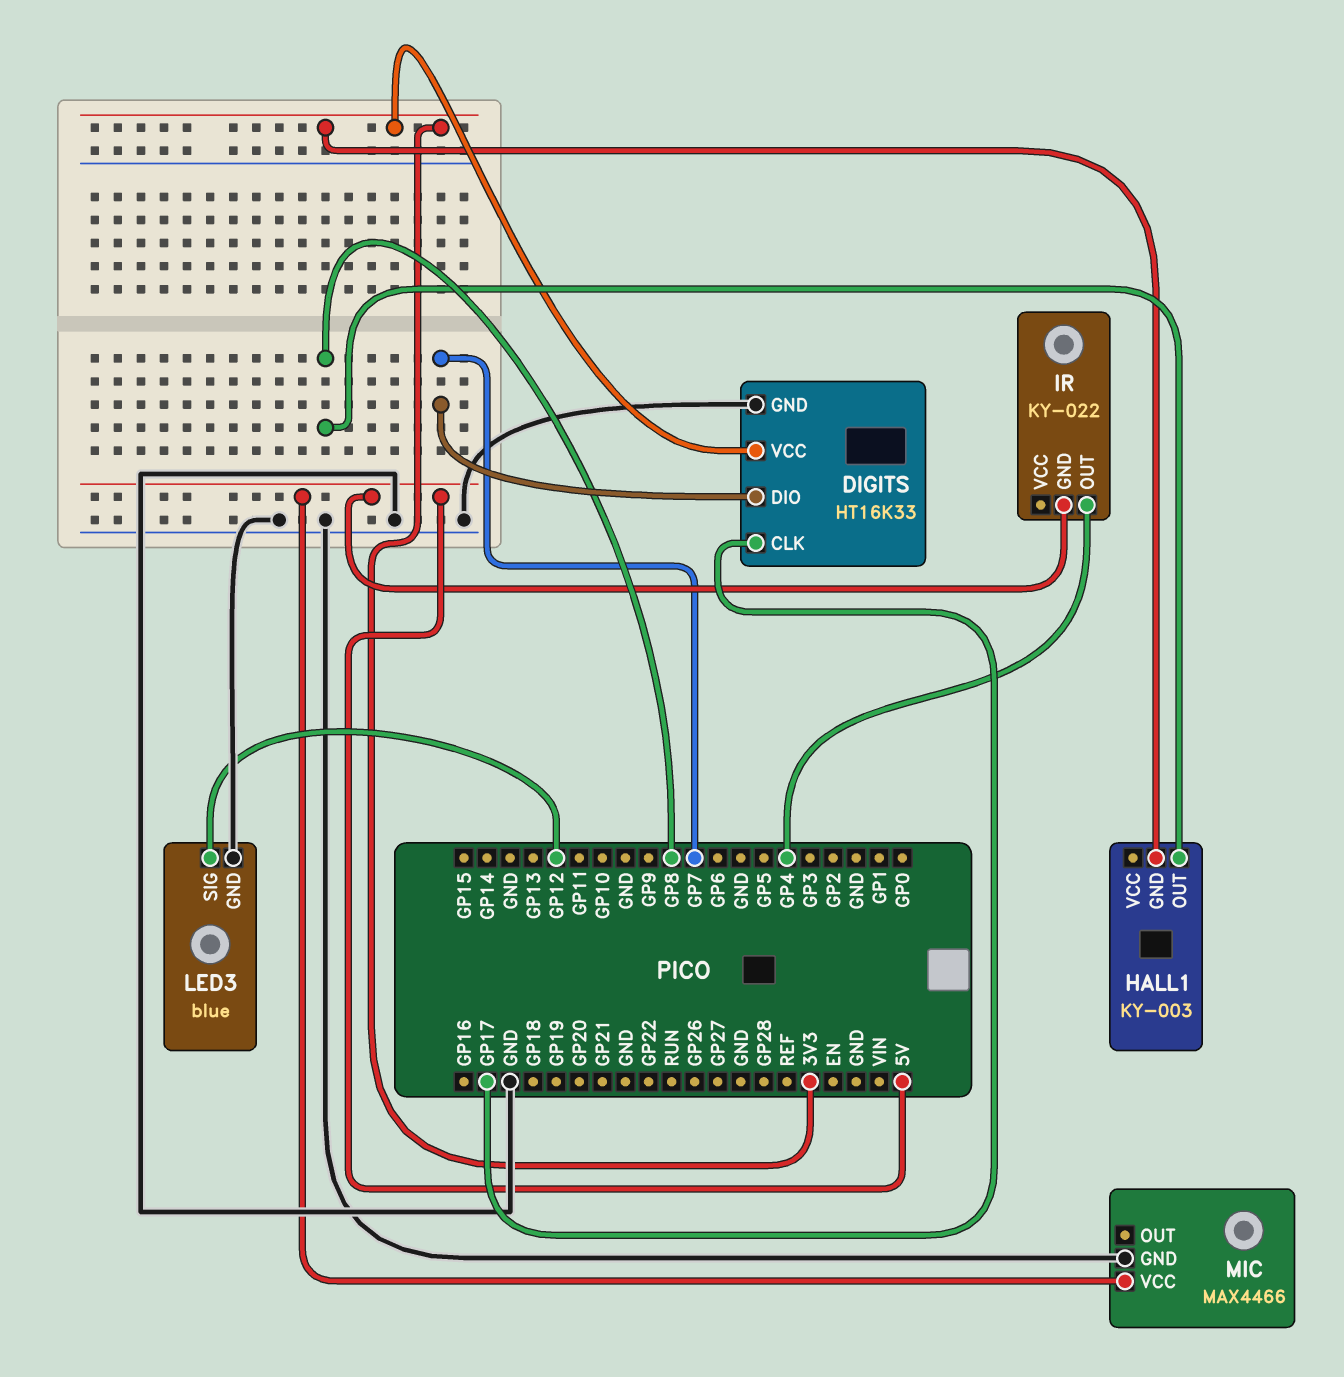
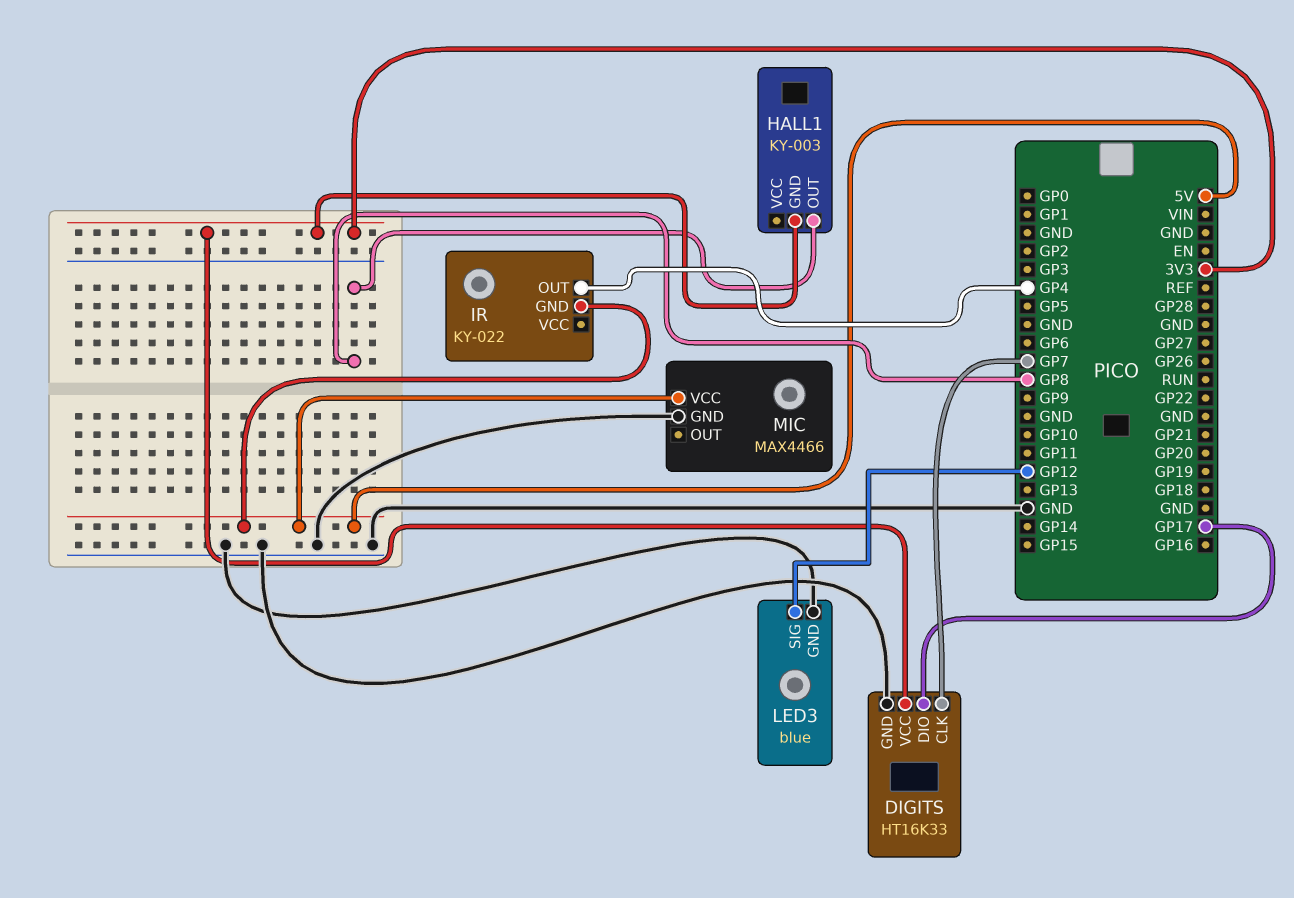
DIGITS pin CLK: GP17 -> GP7
DIGITS pin DIO: GP7 -> GP17

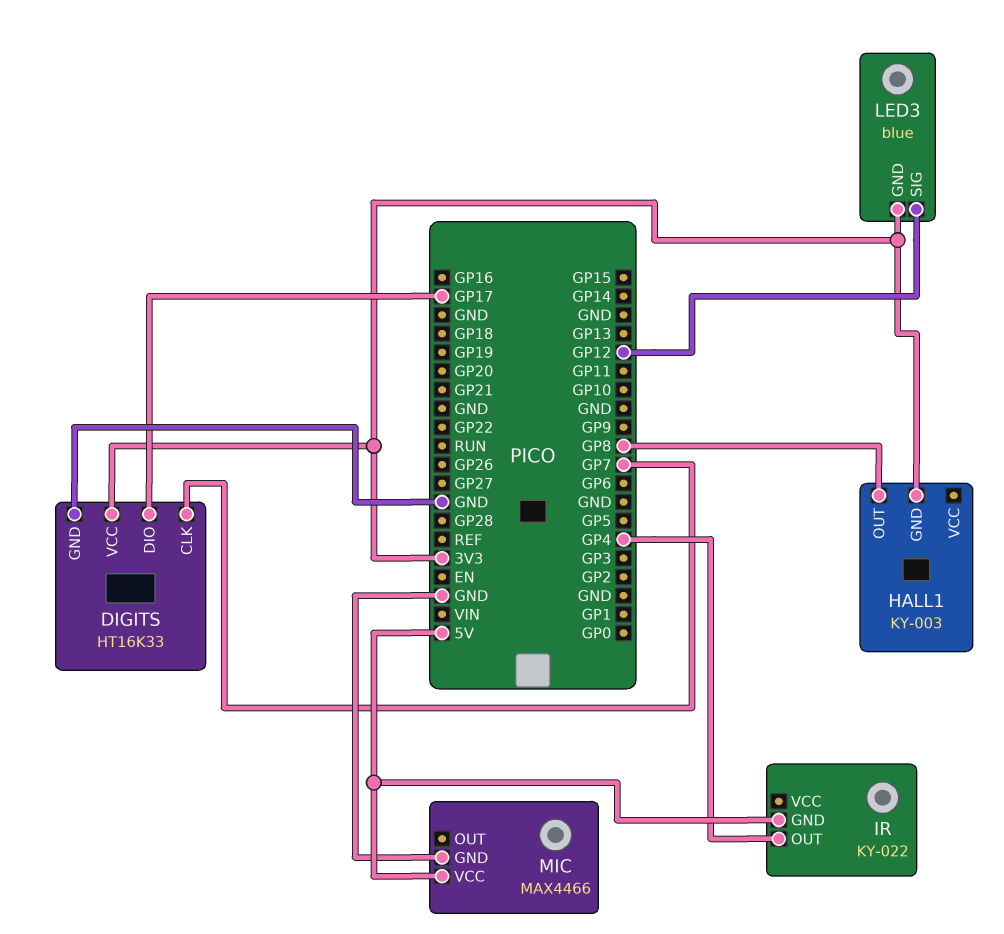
LED3 pin GND: GND -> 3V3

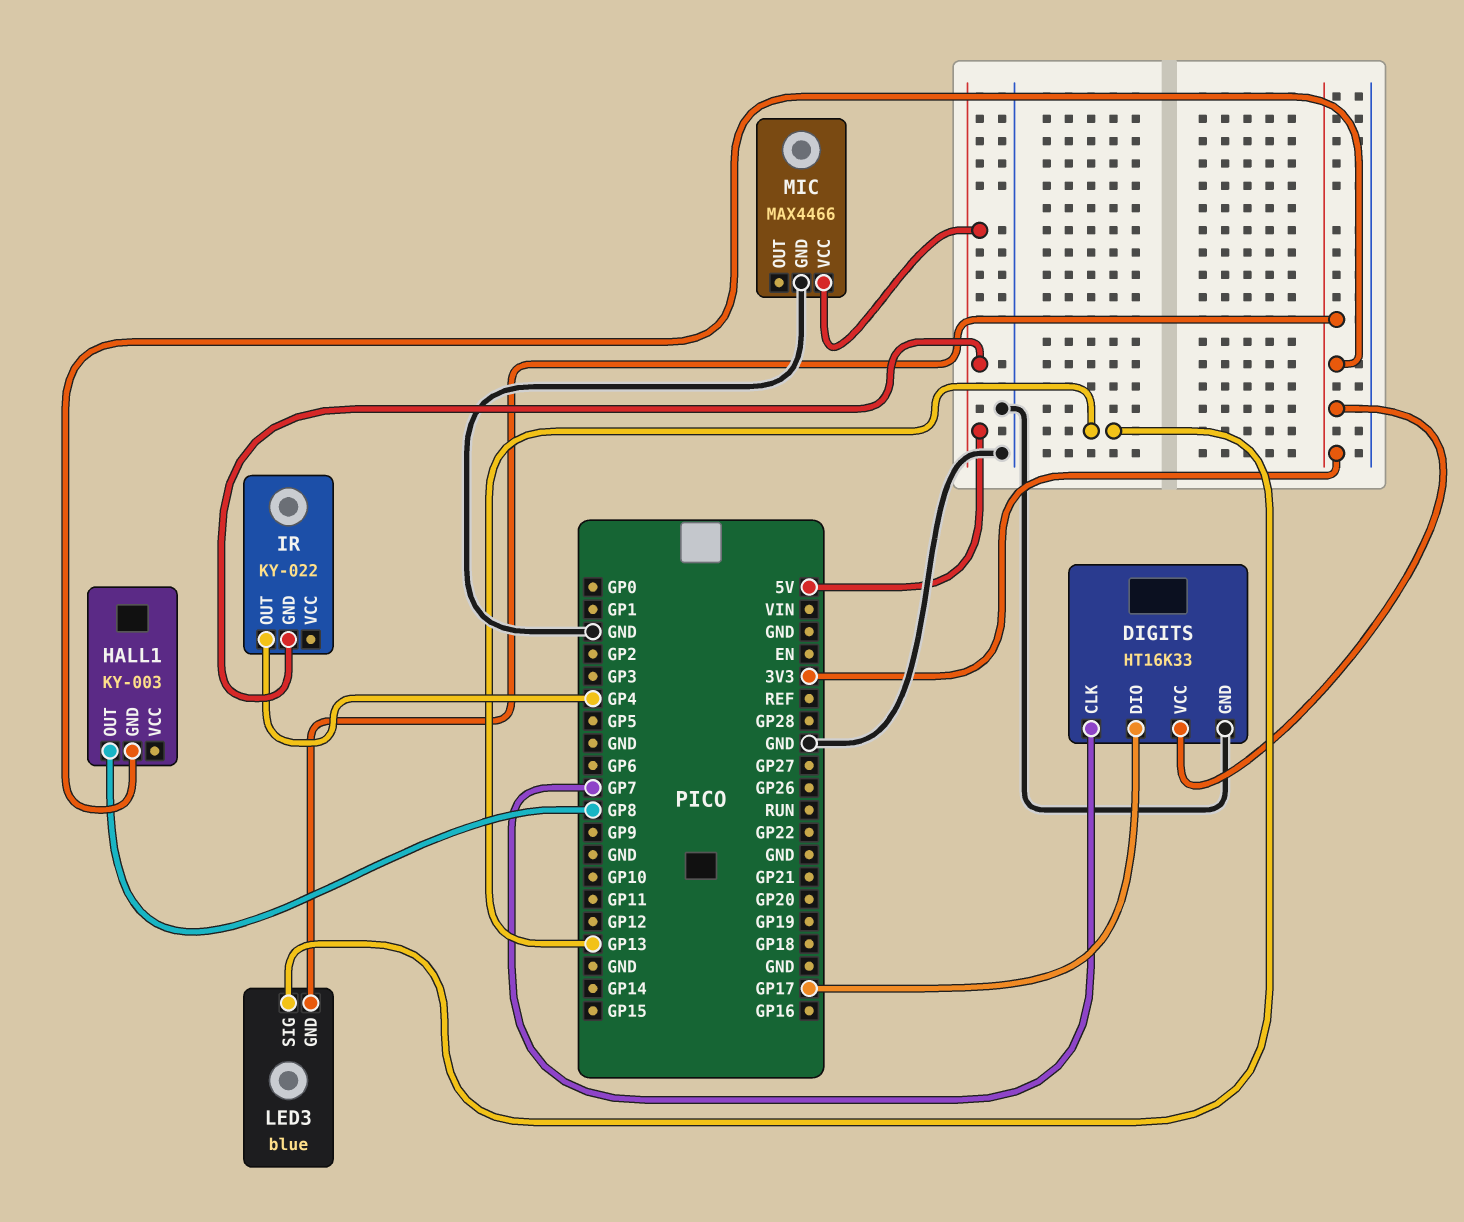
LED3 pin SIG: GP12 -> GP13

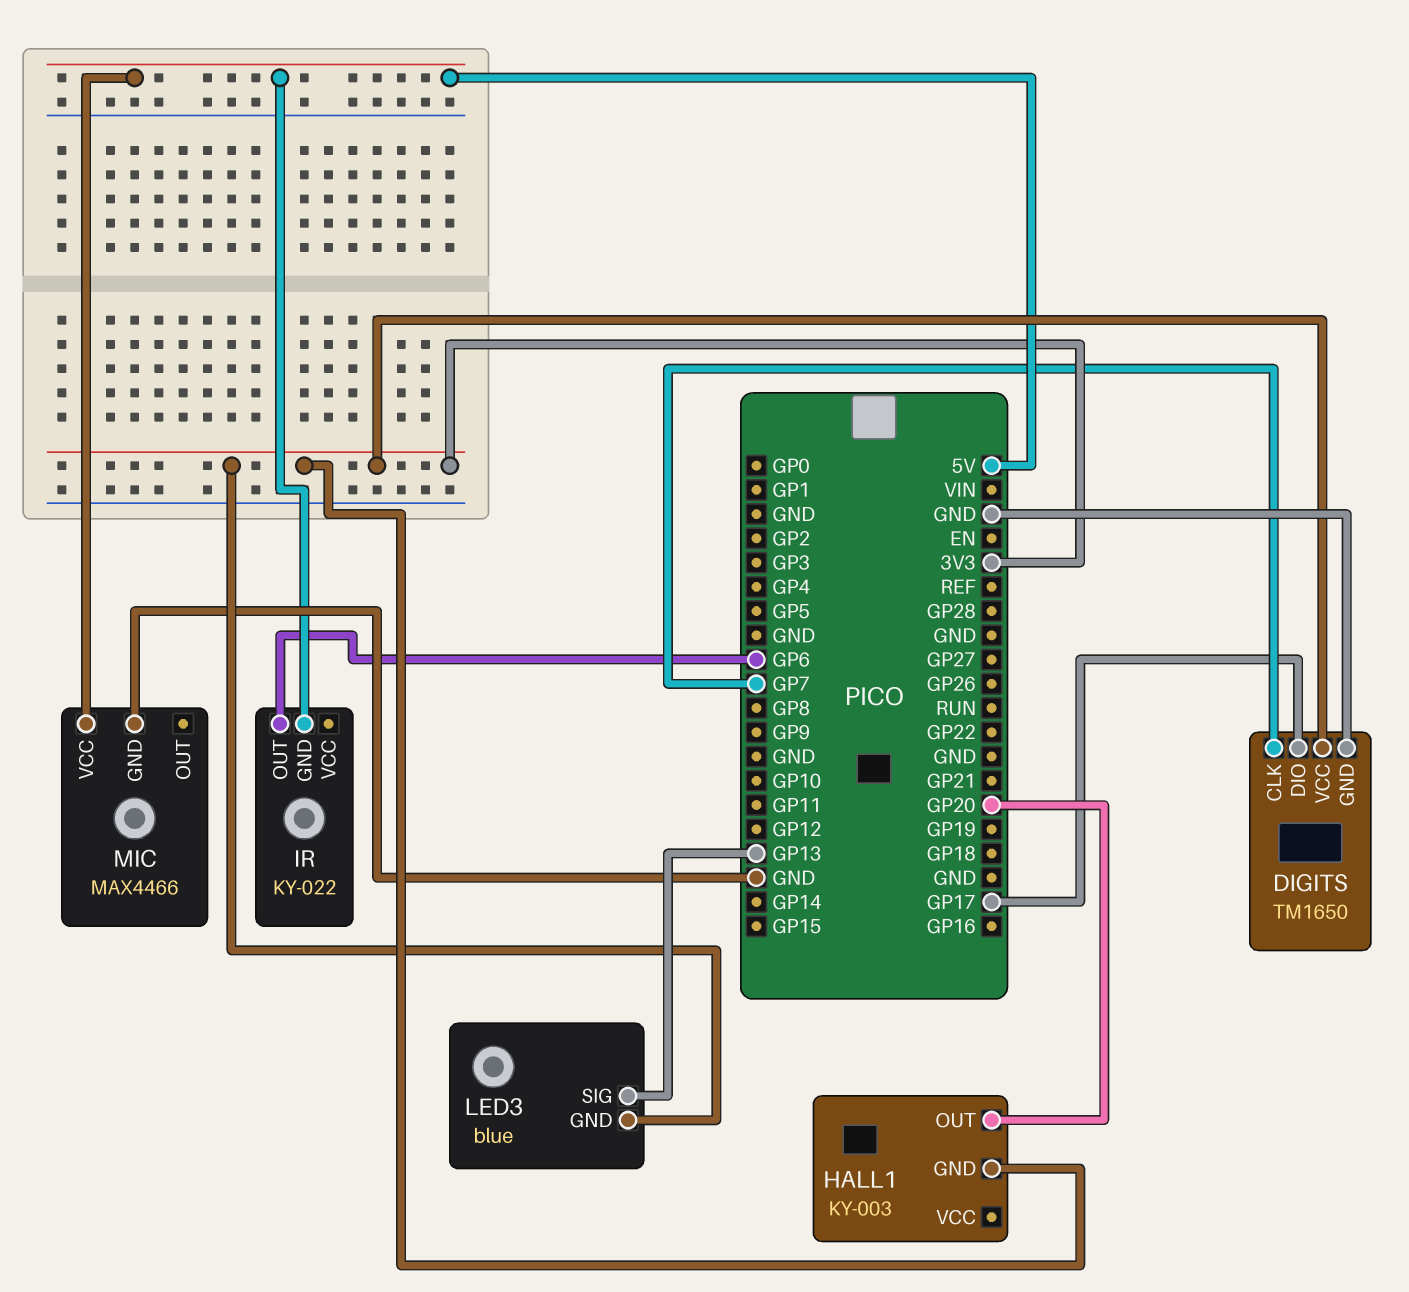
DIGITS: HT16K33 -> TM1650
HALL1 pin OUT: GP8 -> GP20
IR pin OUT: GP4 -> GP6

